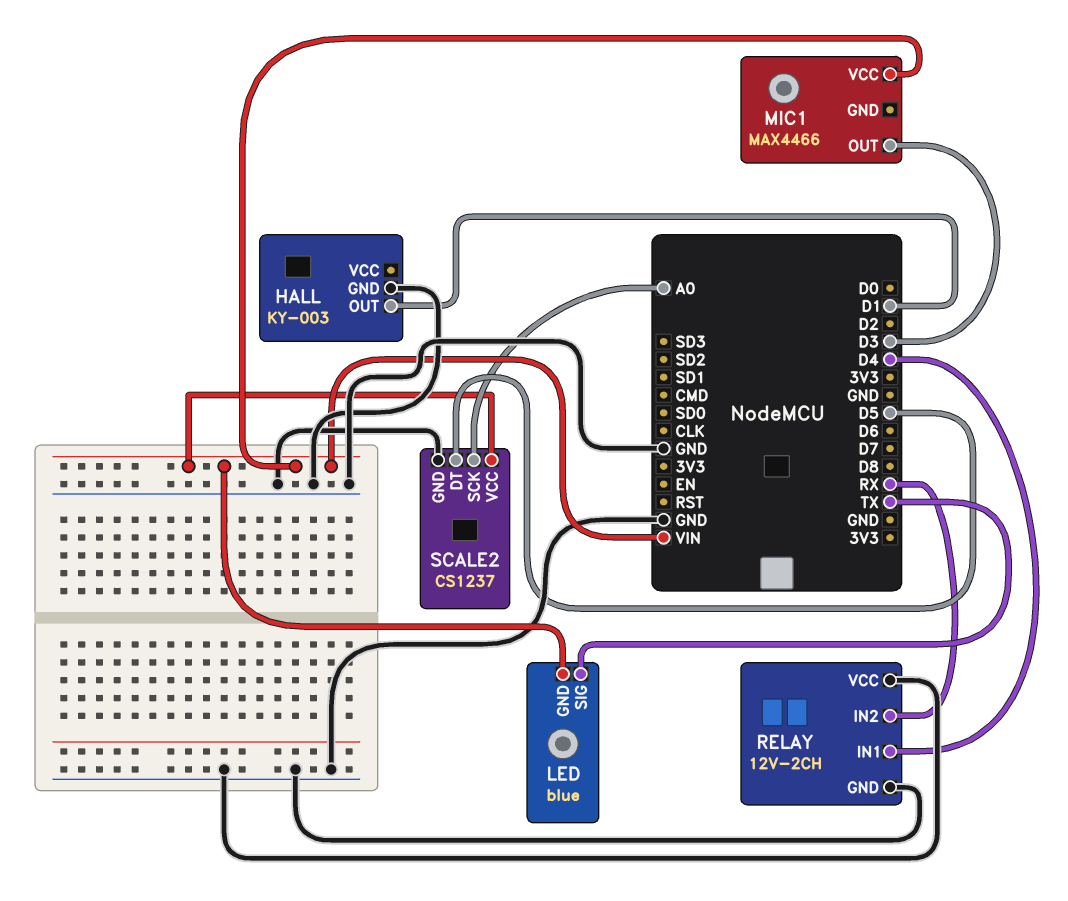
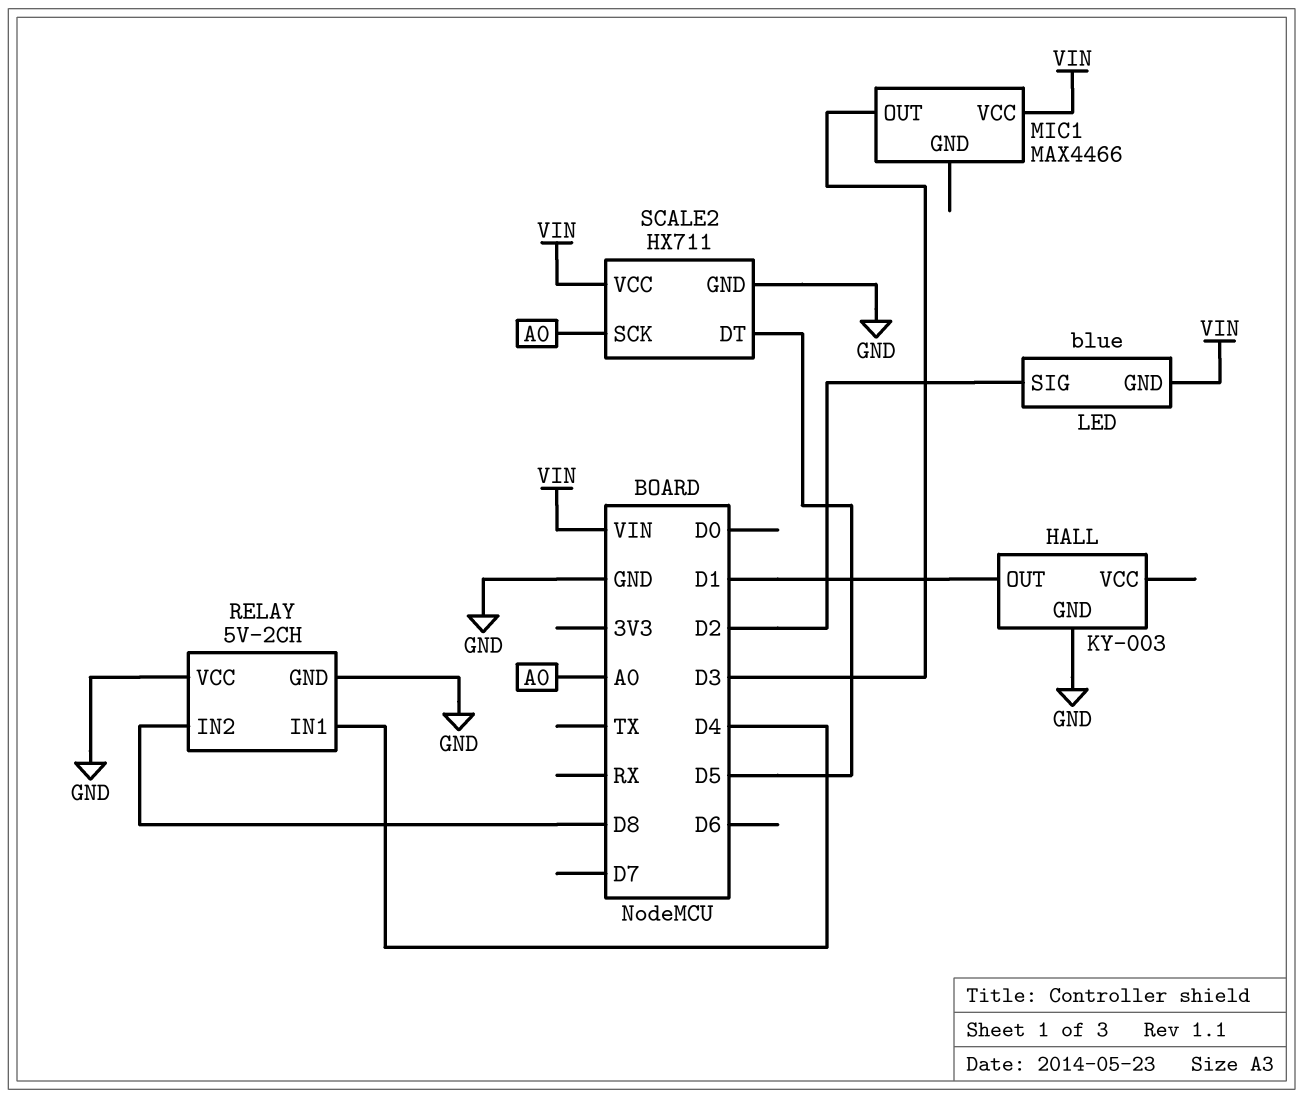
LED pin SIG: TX -> D2
RELAY: 12V-2CH -> 5V-2CH
RELAY pin IN2: RX -> D8
SCALE2: CS1237 -> HX711

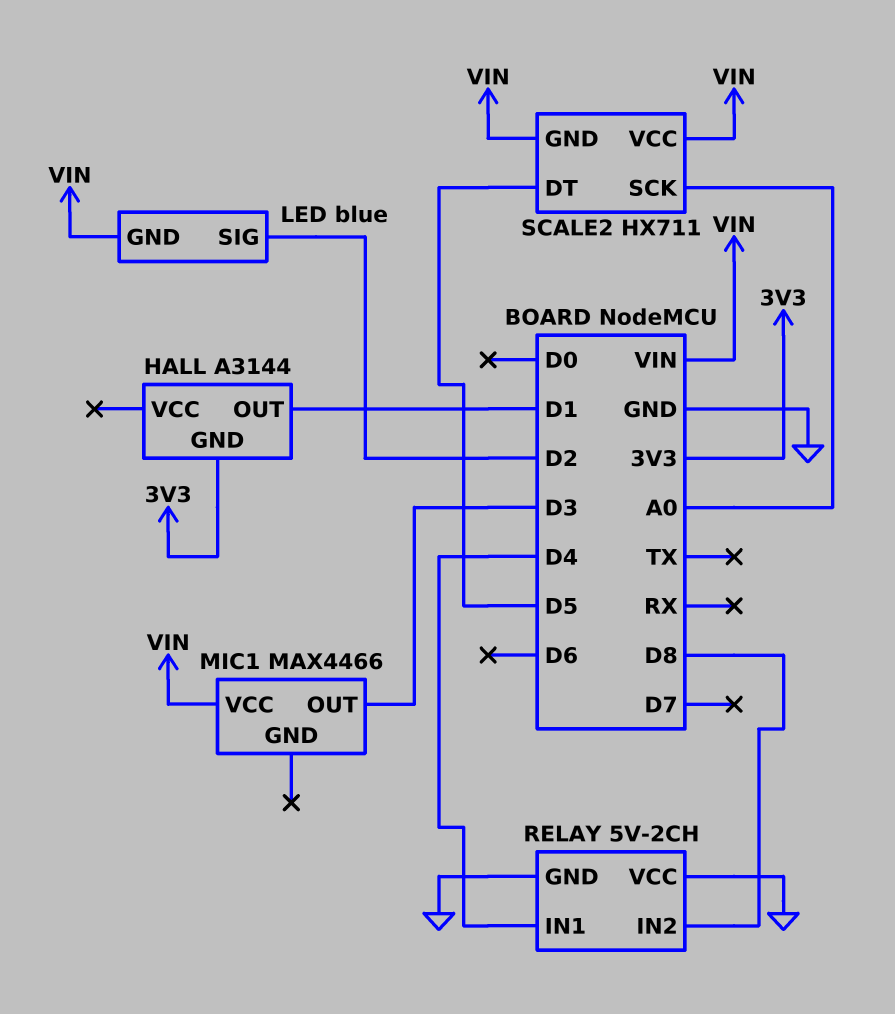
HALL: KY-003 -> A3144
HALL pin GND: GND -> 3V3
SCALE2 pin GND: GND -> VIN

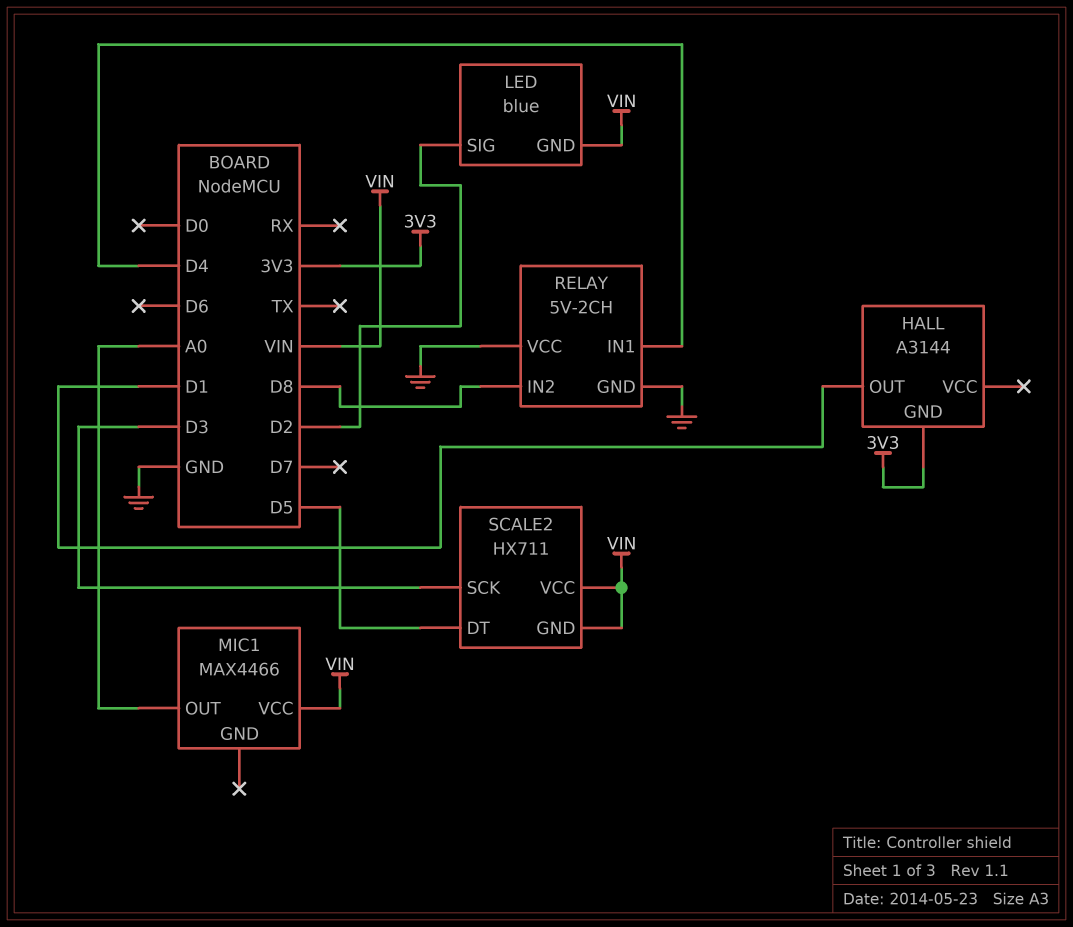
MIC1 pin OUT: D3 -> A0
SCALE2 pin SCK: A0 -> D3

